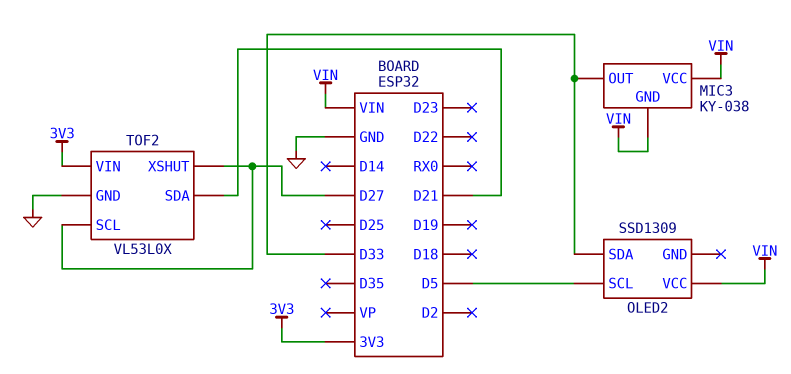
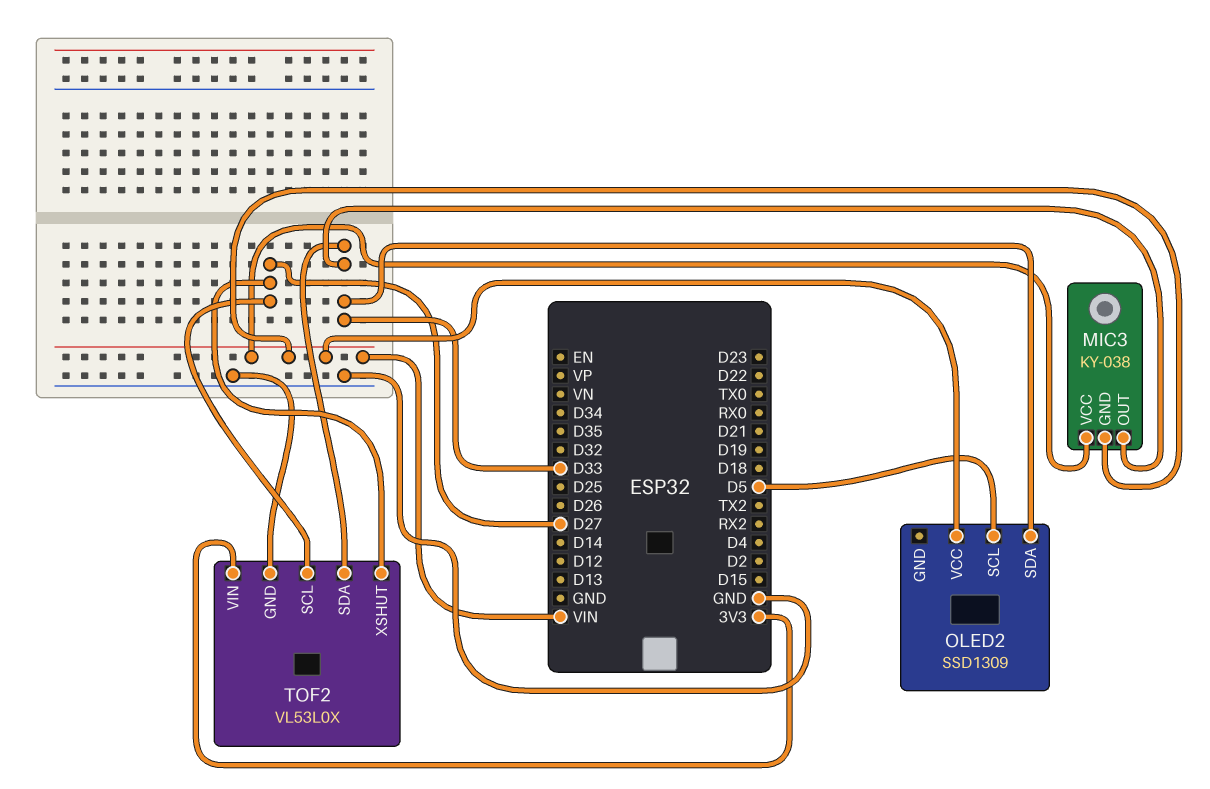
TOF2 pin SDA: D21 -> D33

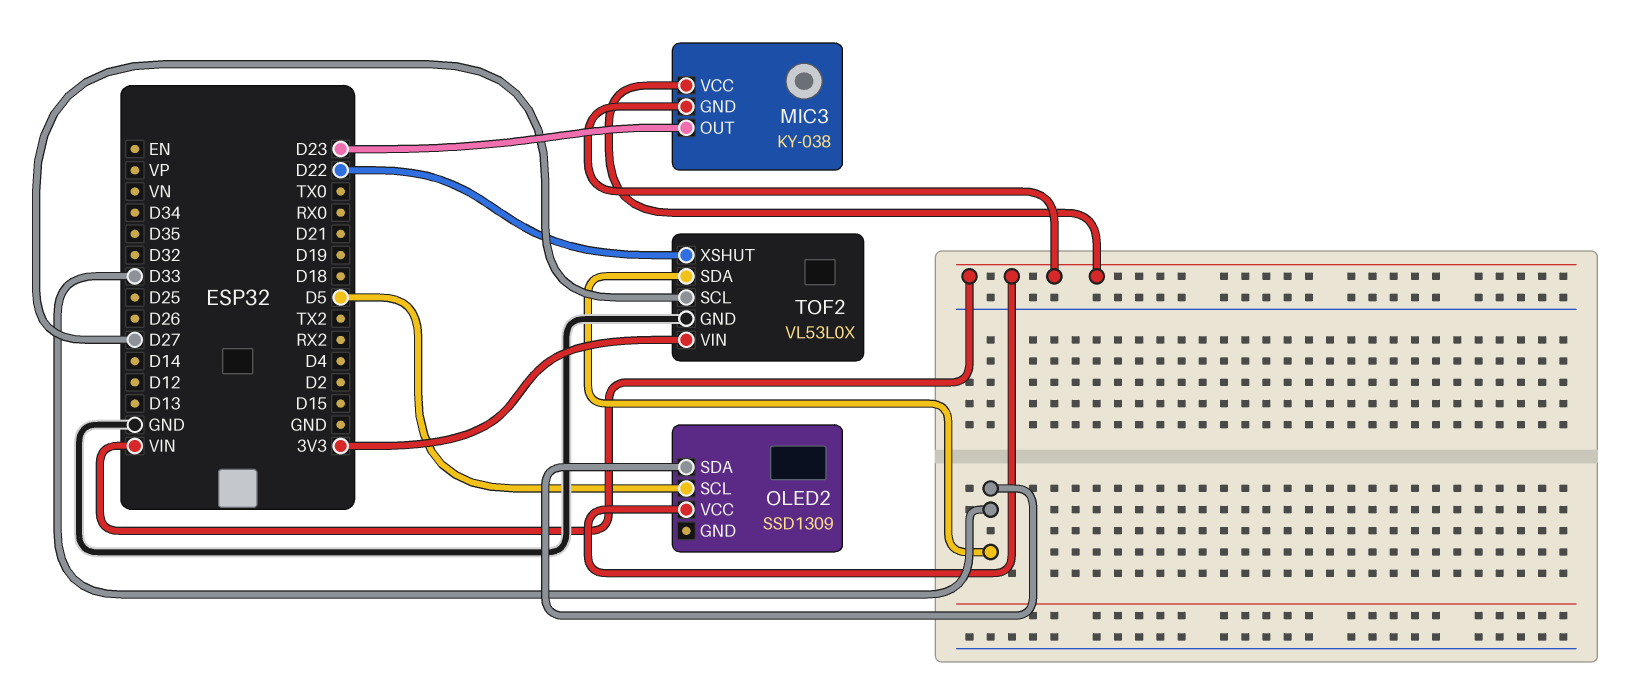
MIC3 pin OUT: D33 -> D23
TOF2 pin XSHUT: D27 -> D22

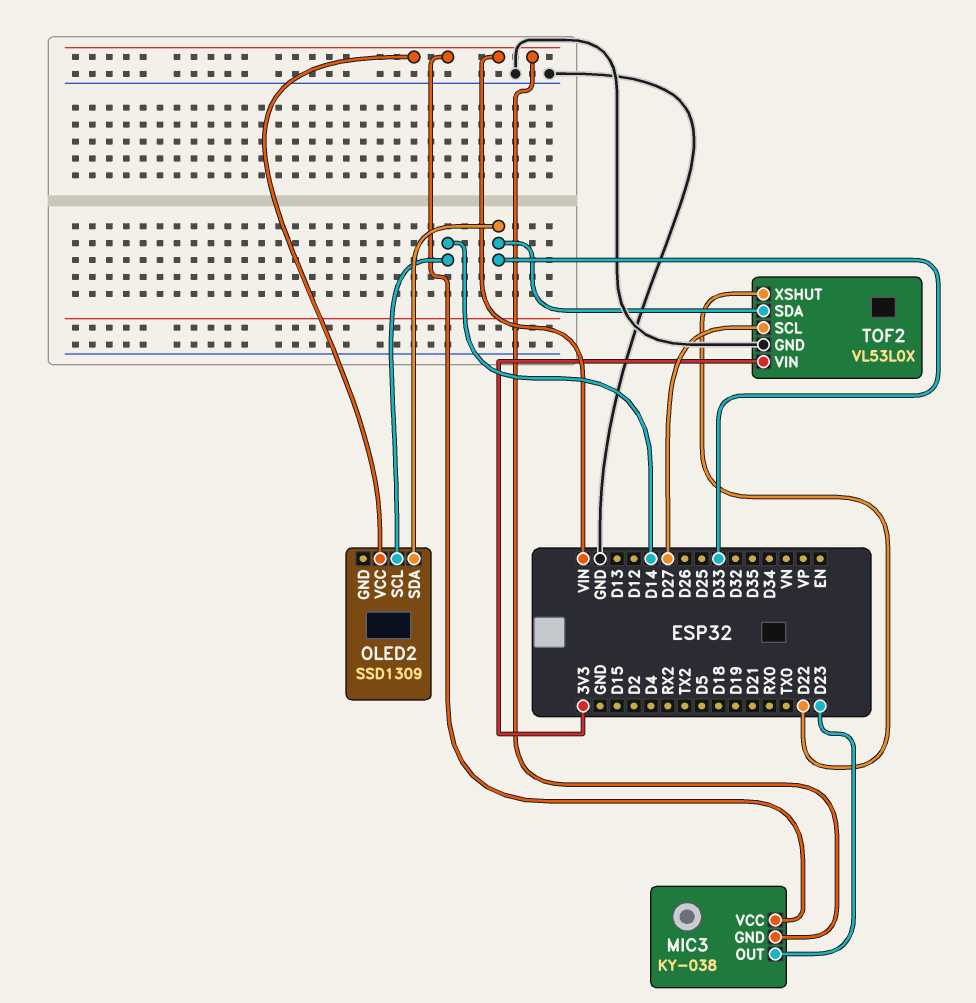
OLED2 pin SCL: D5 -> D14

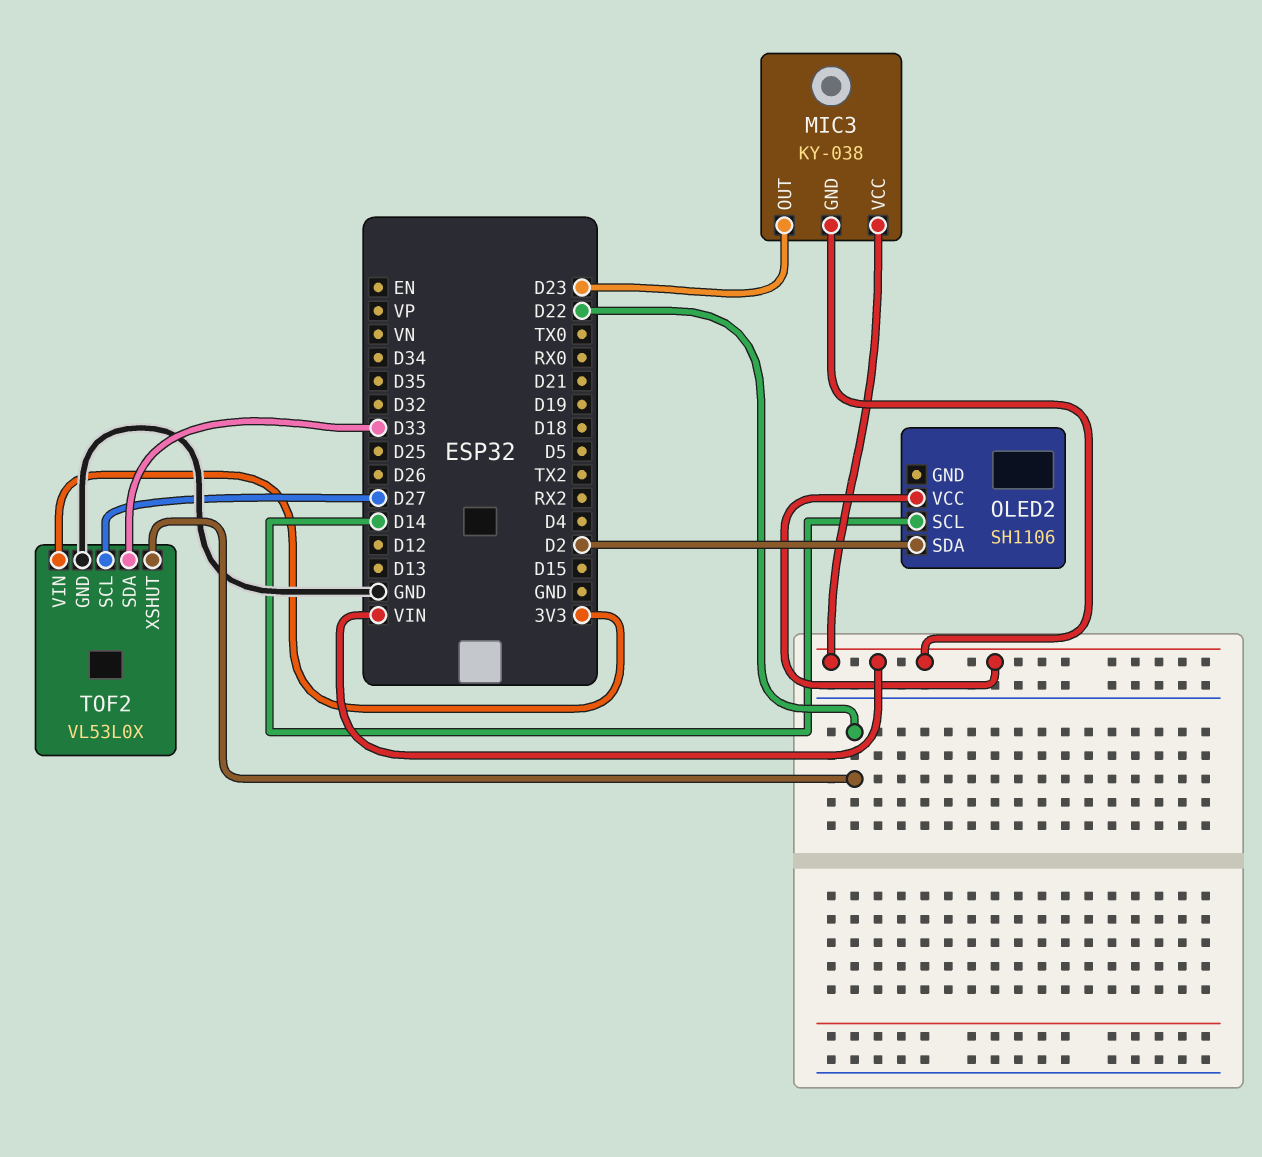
OLED2: SSD1309 -> SH1106
OLED2 pin SDA: D33 -> D2

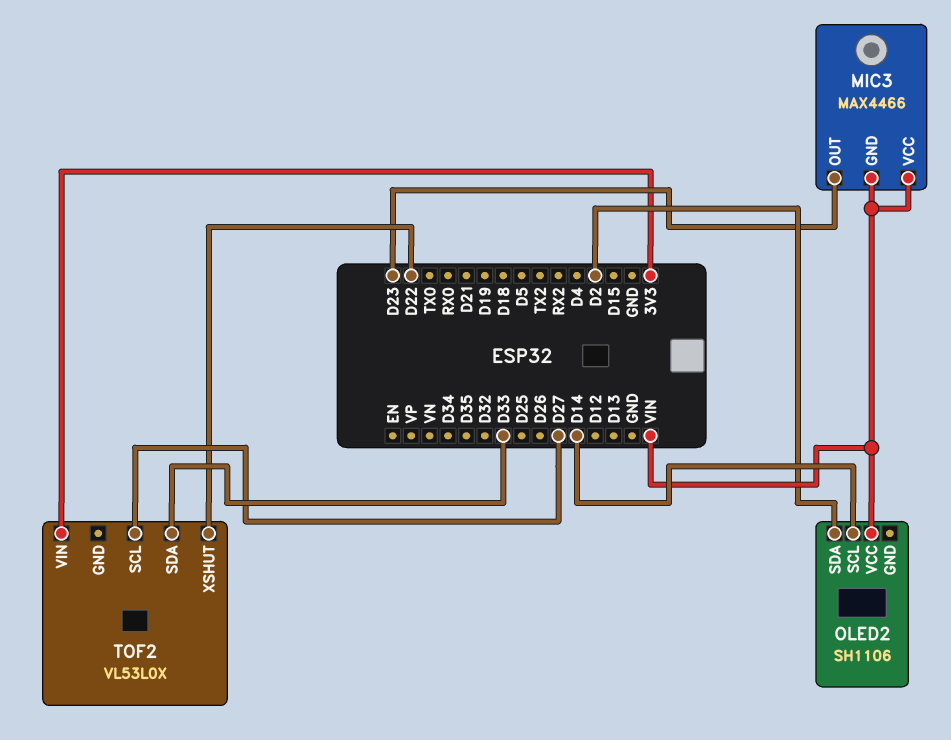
MIC3: KY-038 -> MAX4466
TOF2 pin GND: GND -> none

